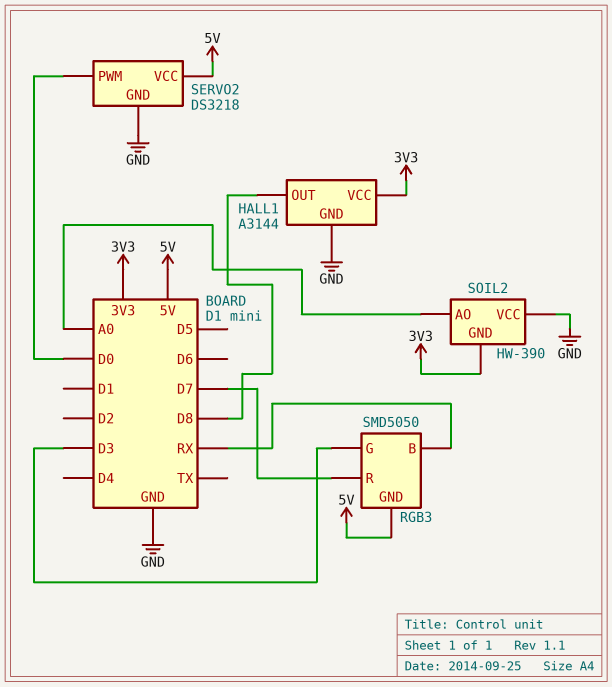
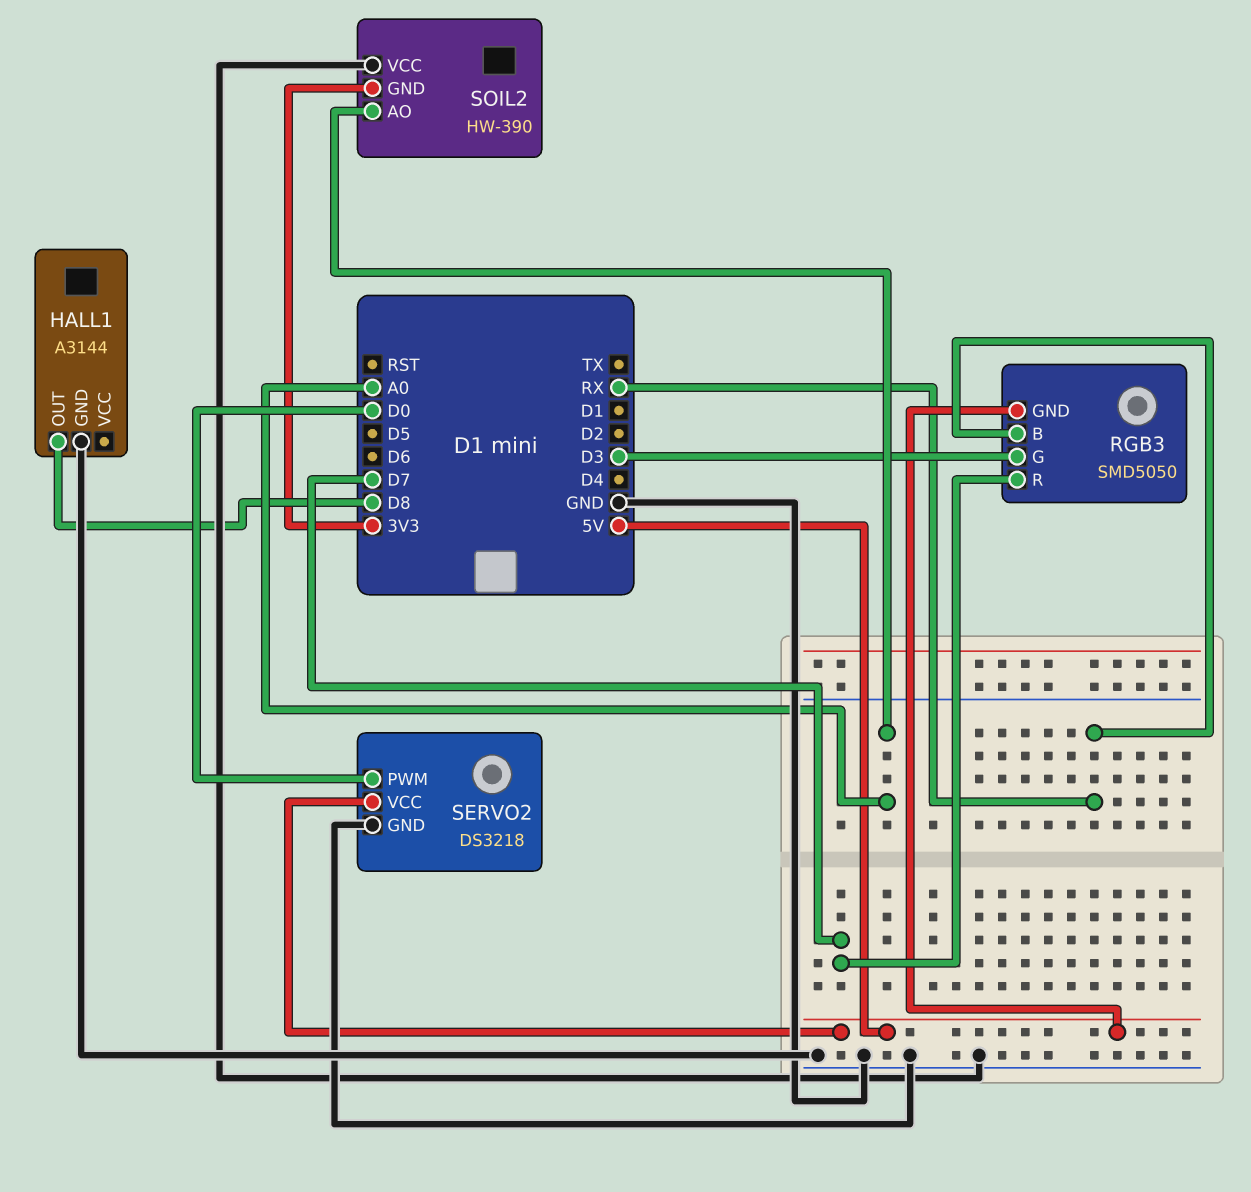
HALL1 pin VCC: 3V3 -> none

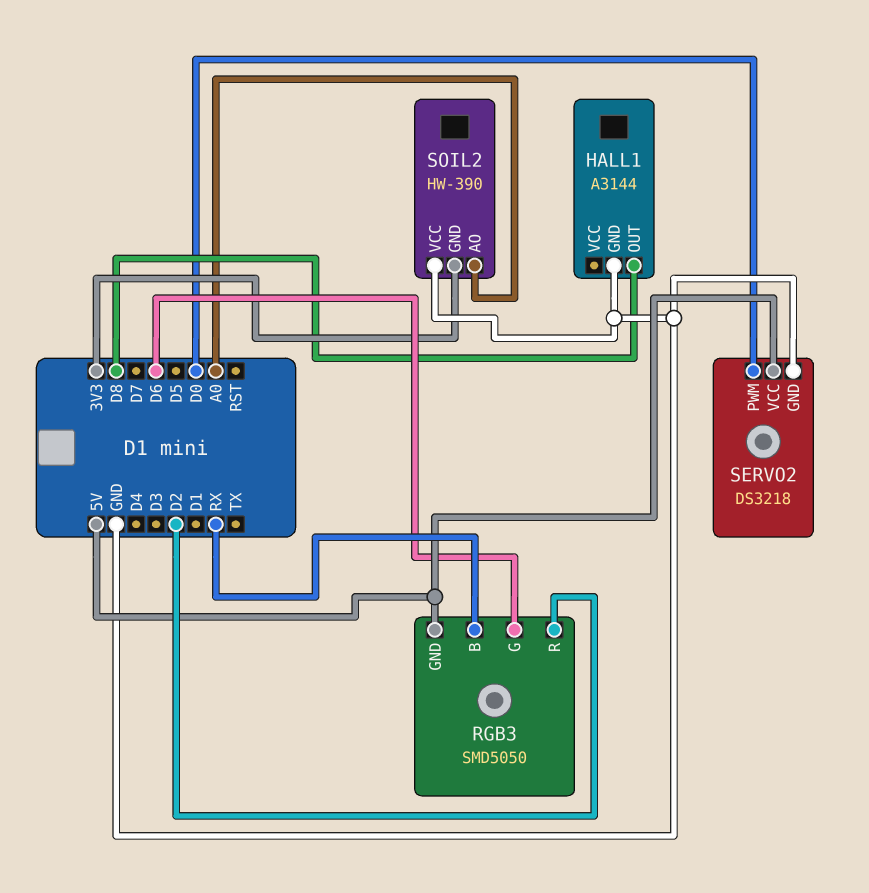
RGB3 pin G: D3 -> D6
RGB3 pin R: D7 -> D2

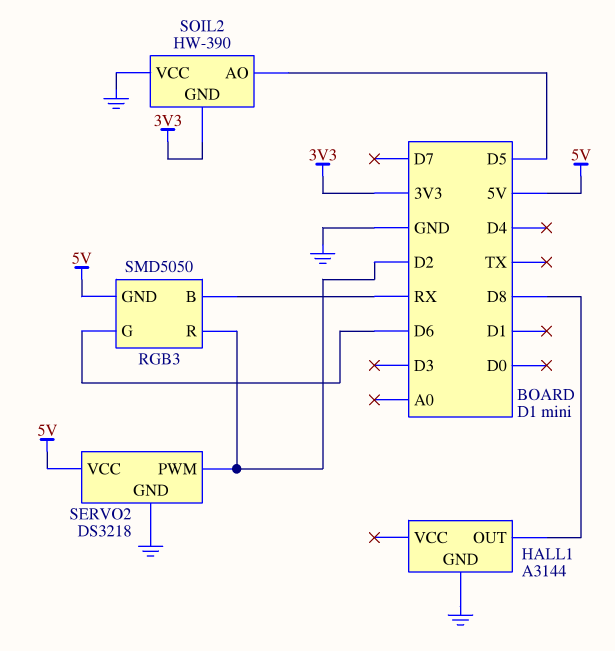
SERVO2 pin PWM: D0 -> D2
SOIL2 pin AO: A0 -> D5

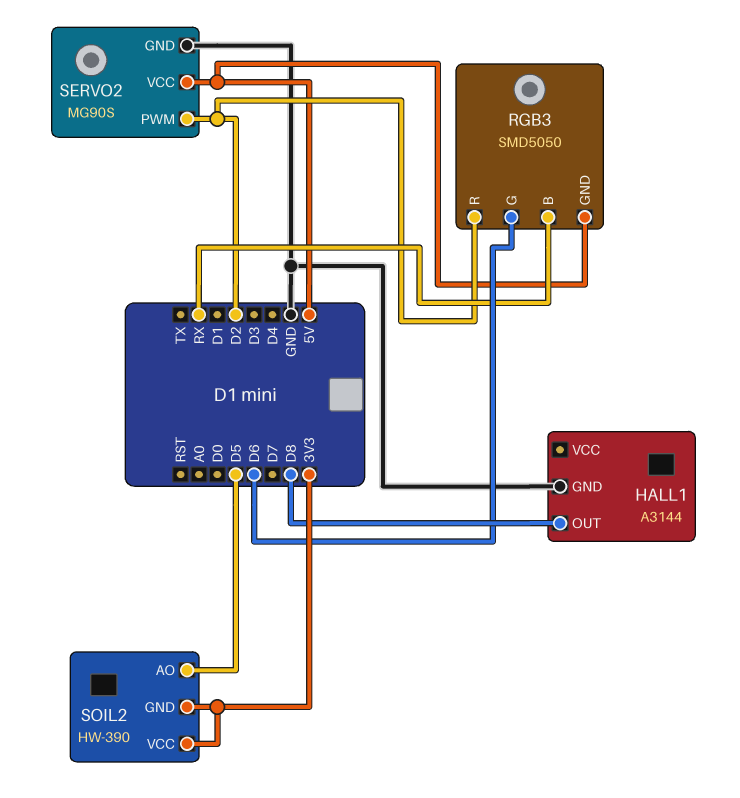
SERVO2: DS3218 -> MG90S
SOIL2 pin VCC: GND -> 3V3

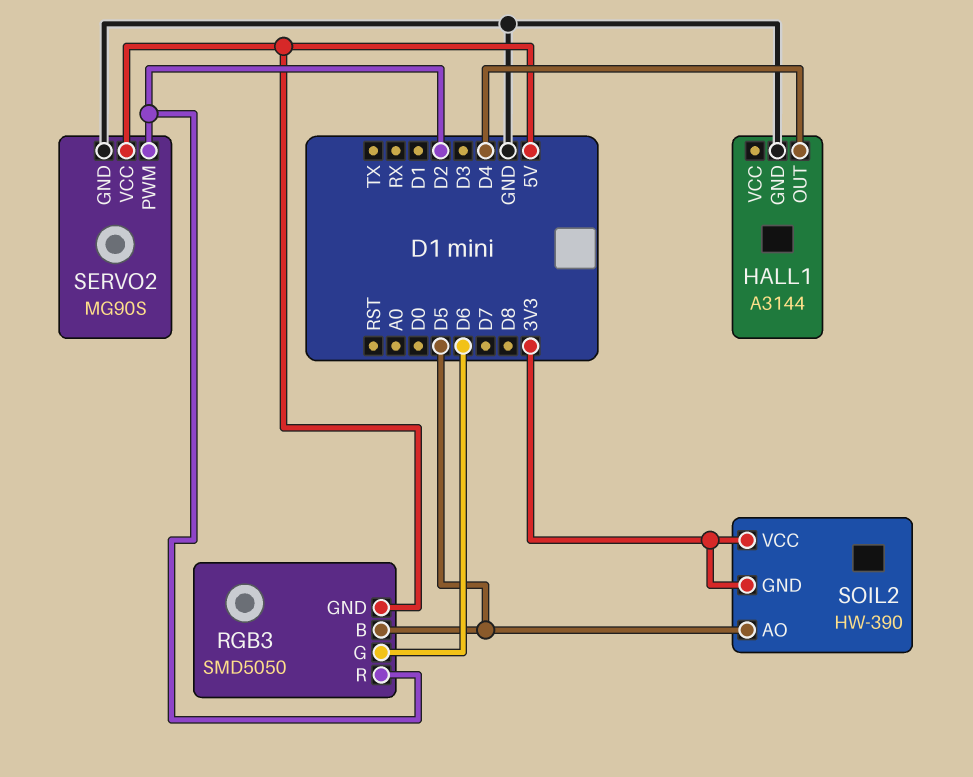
HALL1 pin OUT: D8 -> D4
RGB3 pin B: RX -> D5

